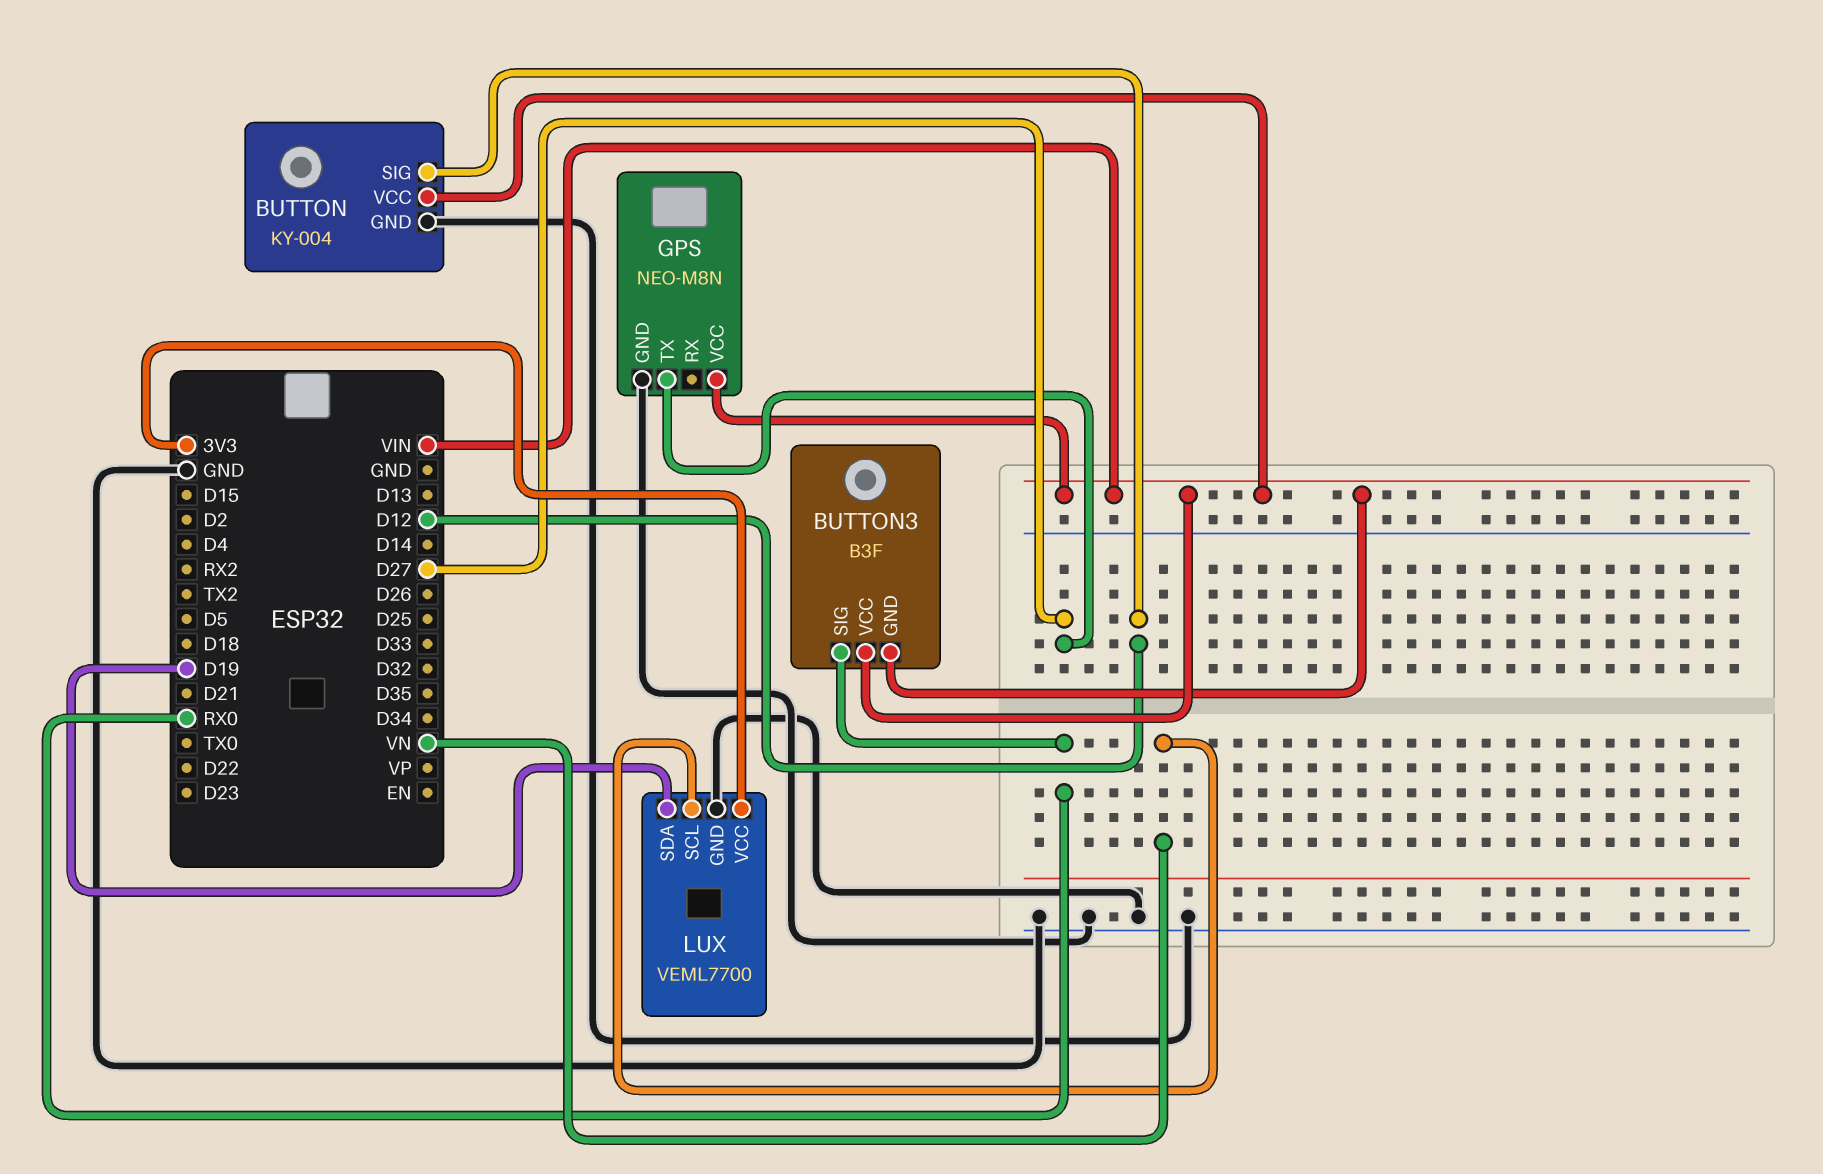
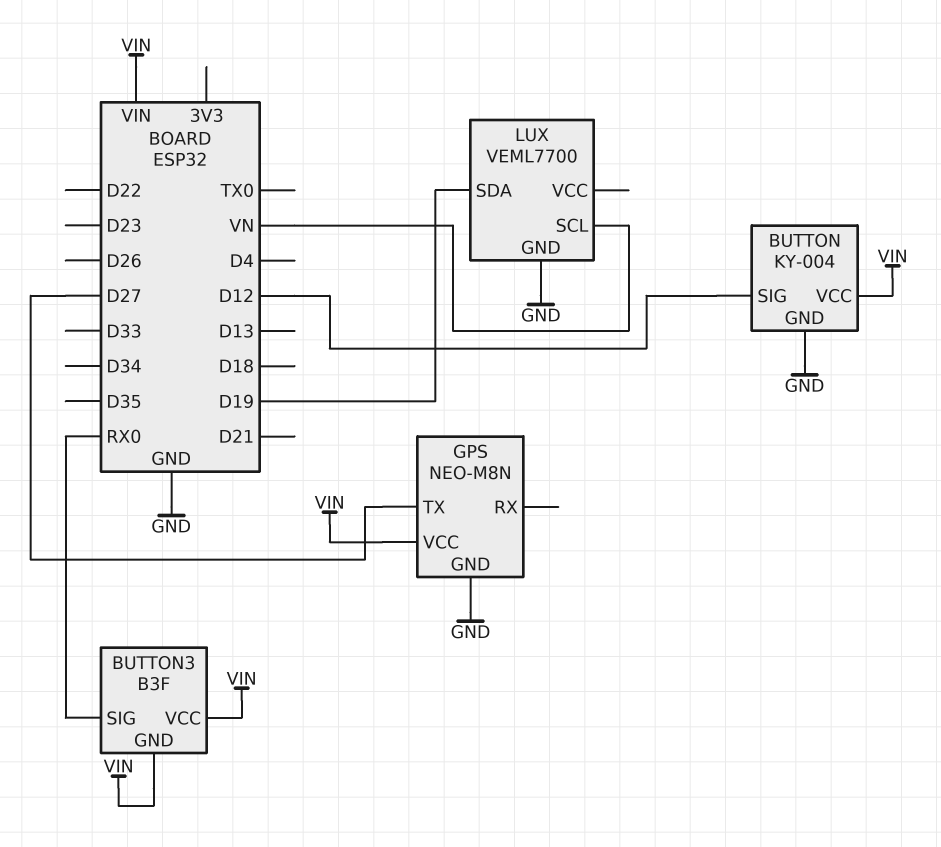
LUX pin VCC: 3V3 -> none

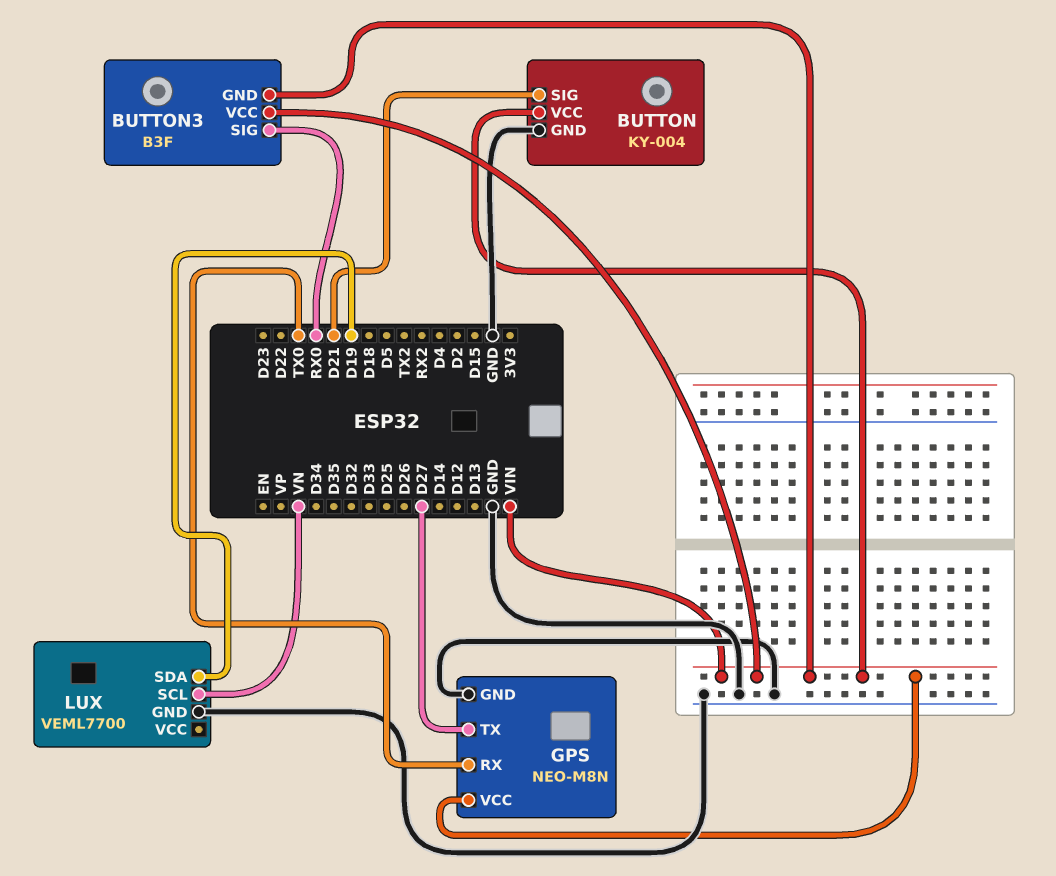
BUTTON pin SIG: D12 -> D21
GPS pin RX: none -> TX0

